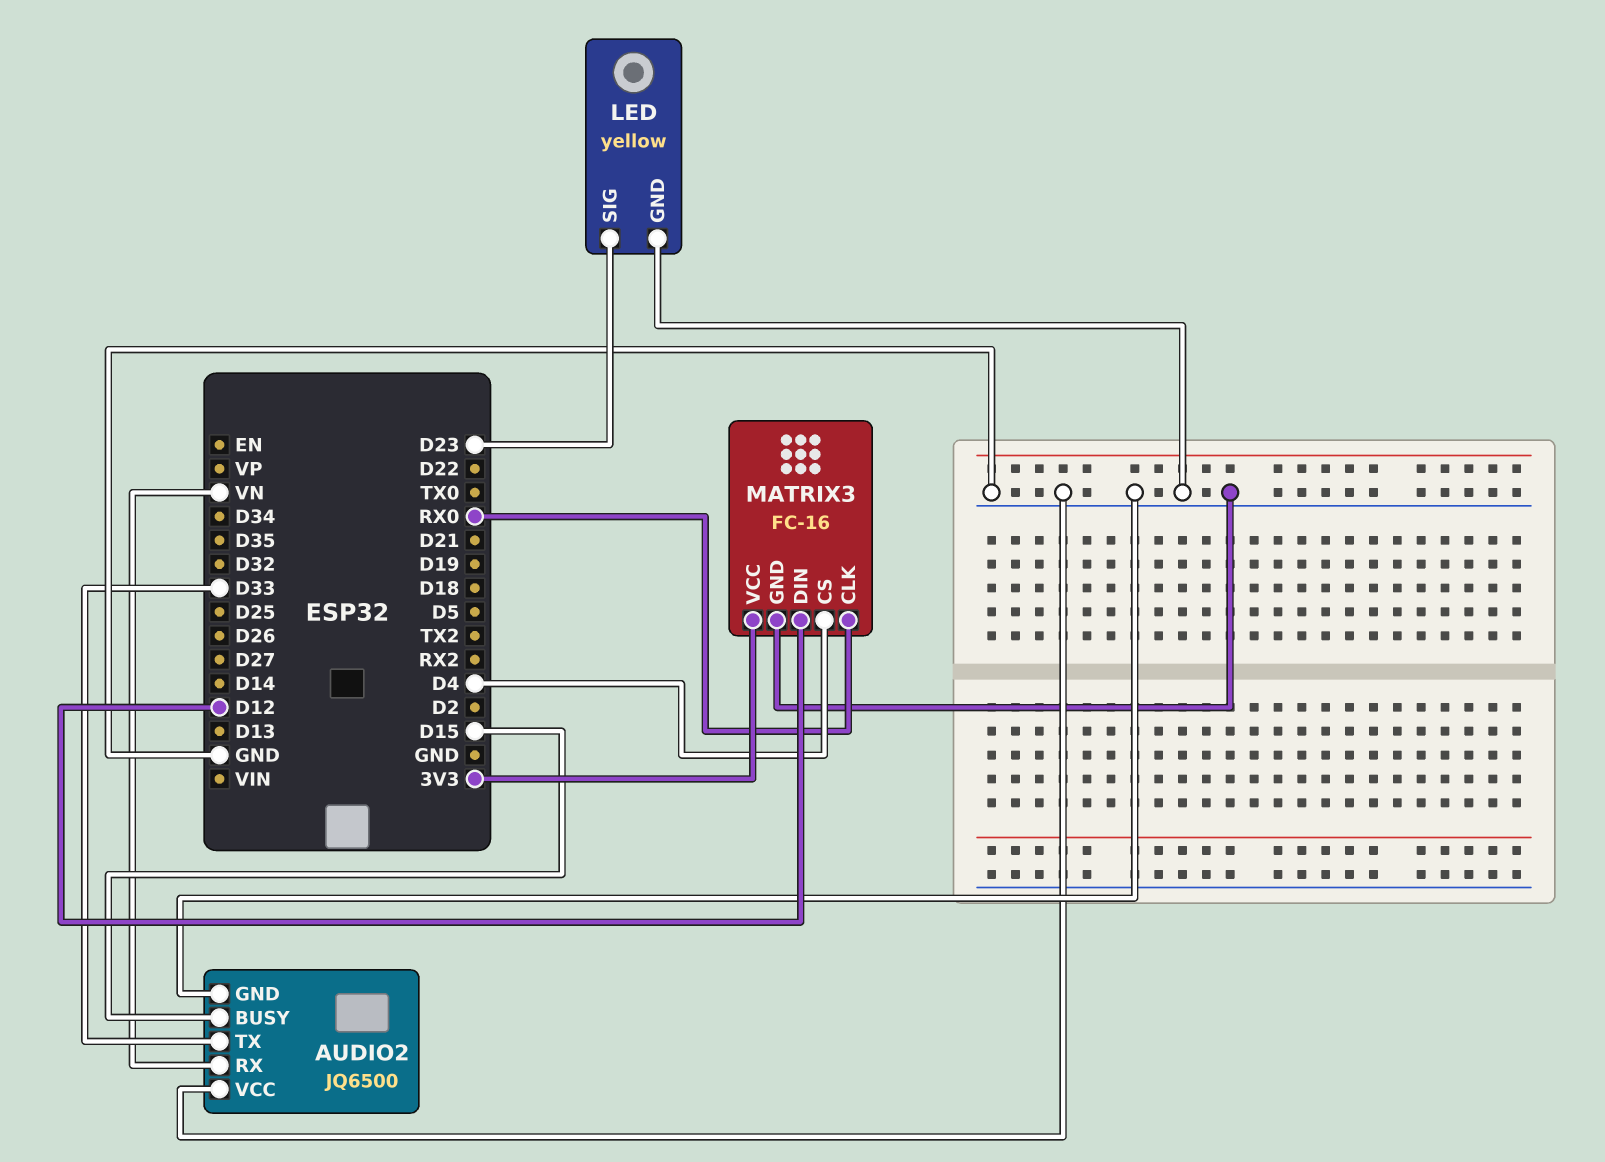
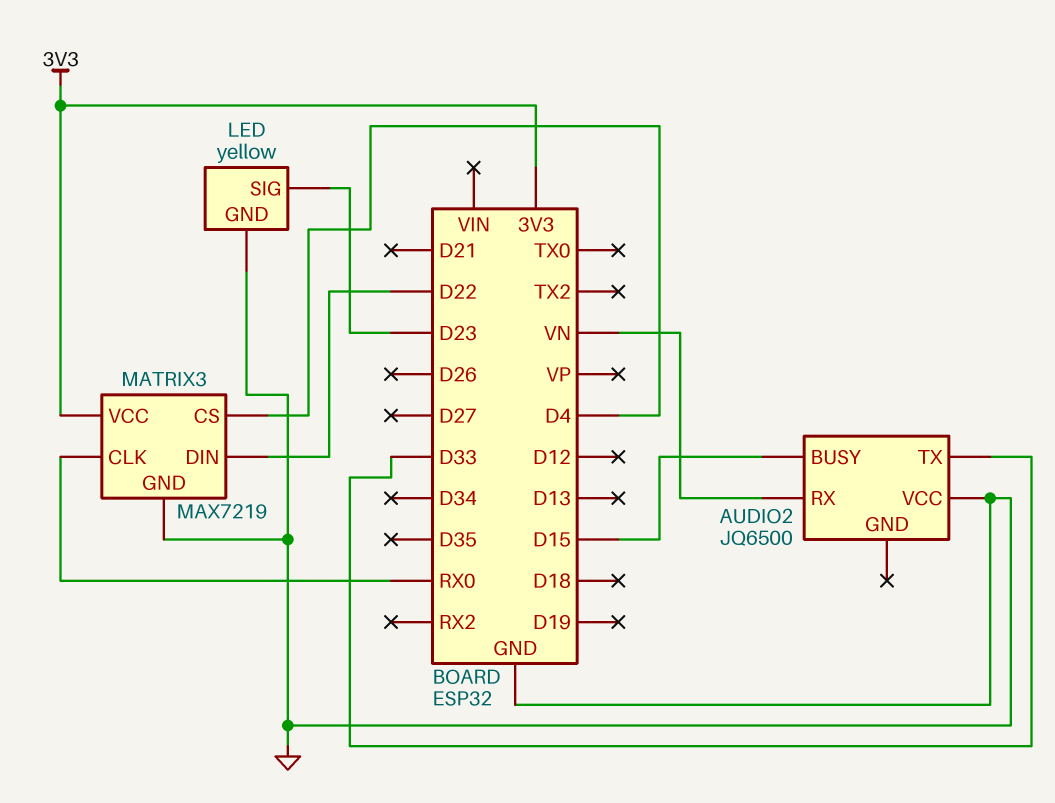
AUDIO2 pin GND: GND -> none
MATRIX3: FC-16 -> MAX7219
MATRIX3 pin DIN: D12 -> D22

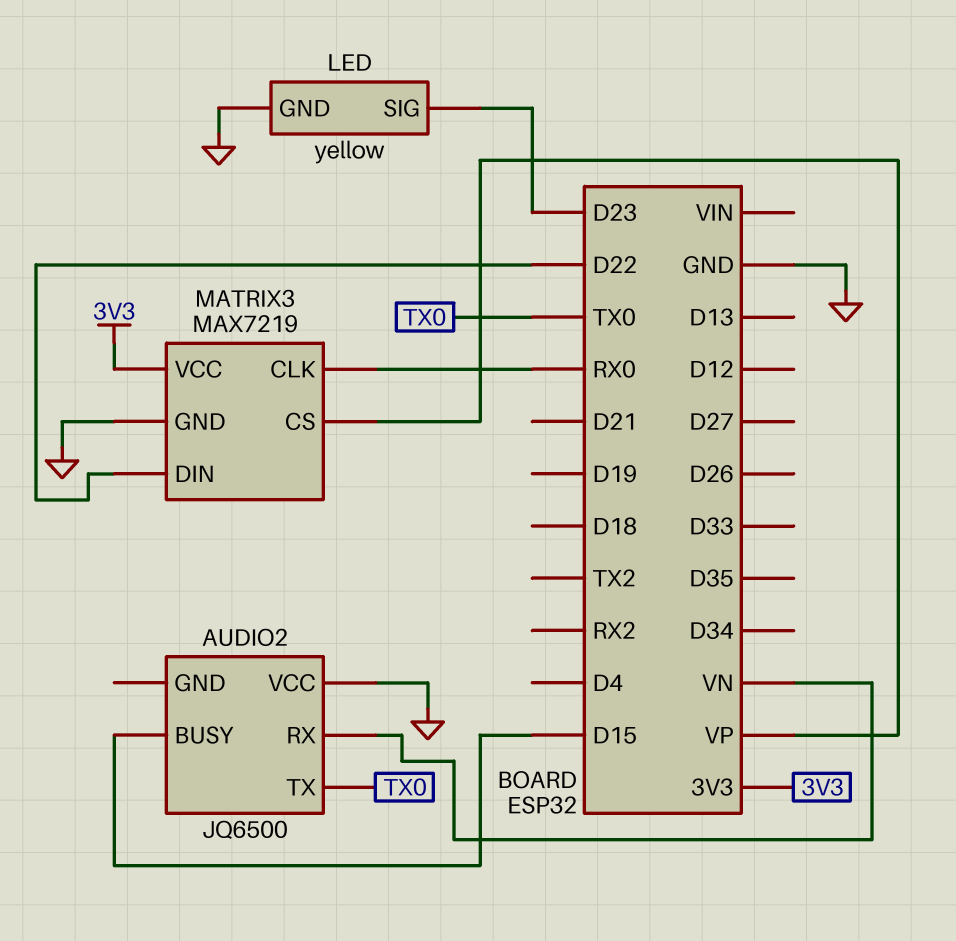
AUDIO2 pin TX: D33 -> TX0
MATRIX3 pin CS: D4 -> VP

